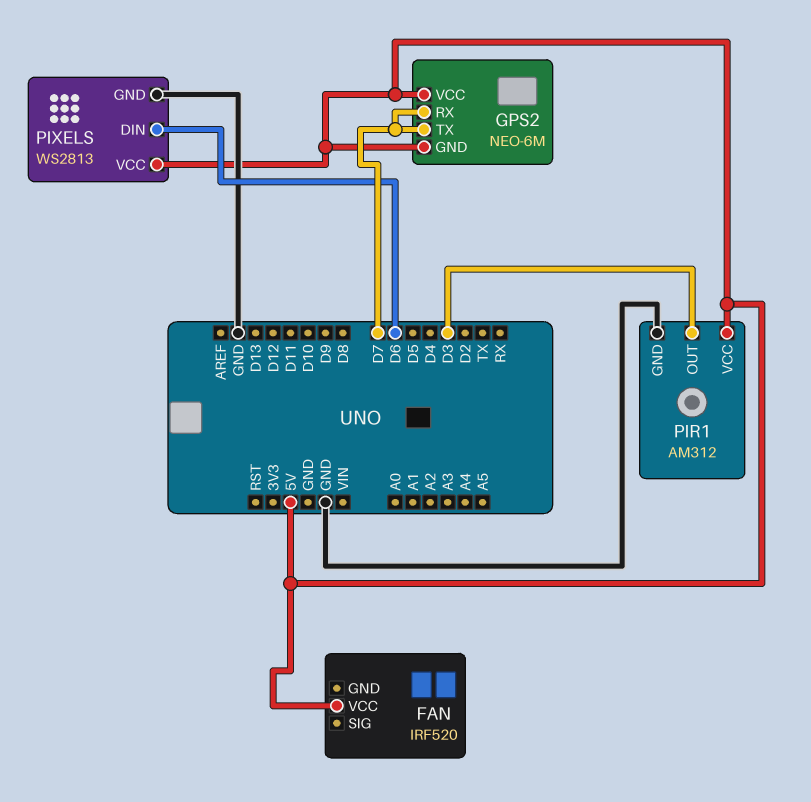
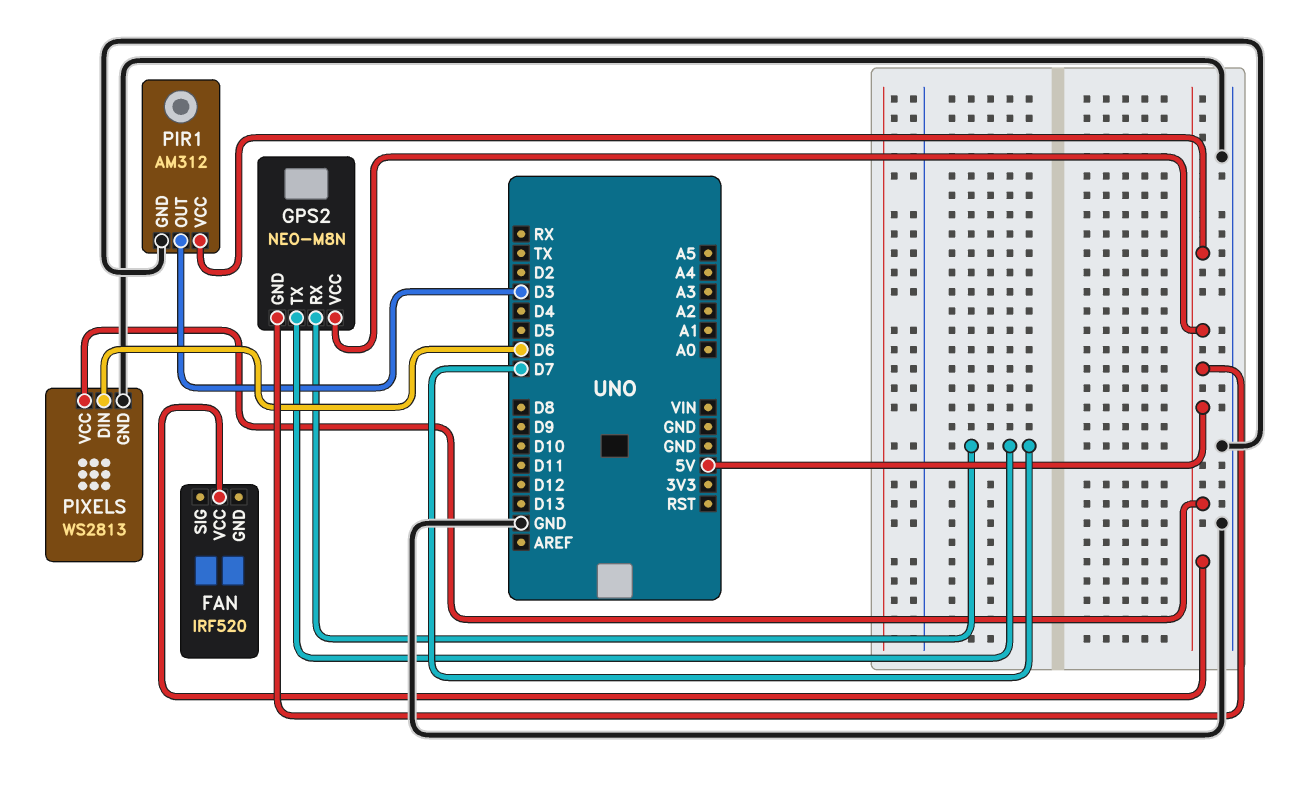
GPS2: NEO-6M -> NEO-M8N

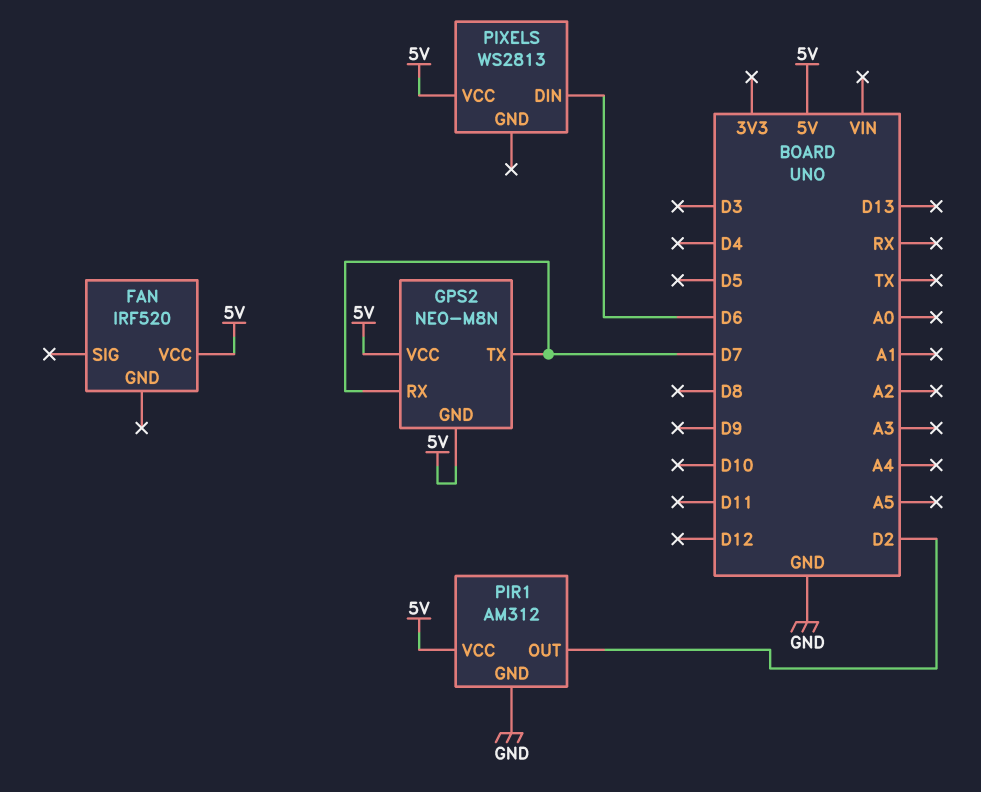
PIR1 pin OUT: D3 -> D2
PIXELS pin GND: GND -> none

